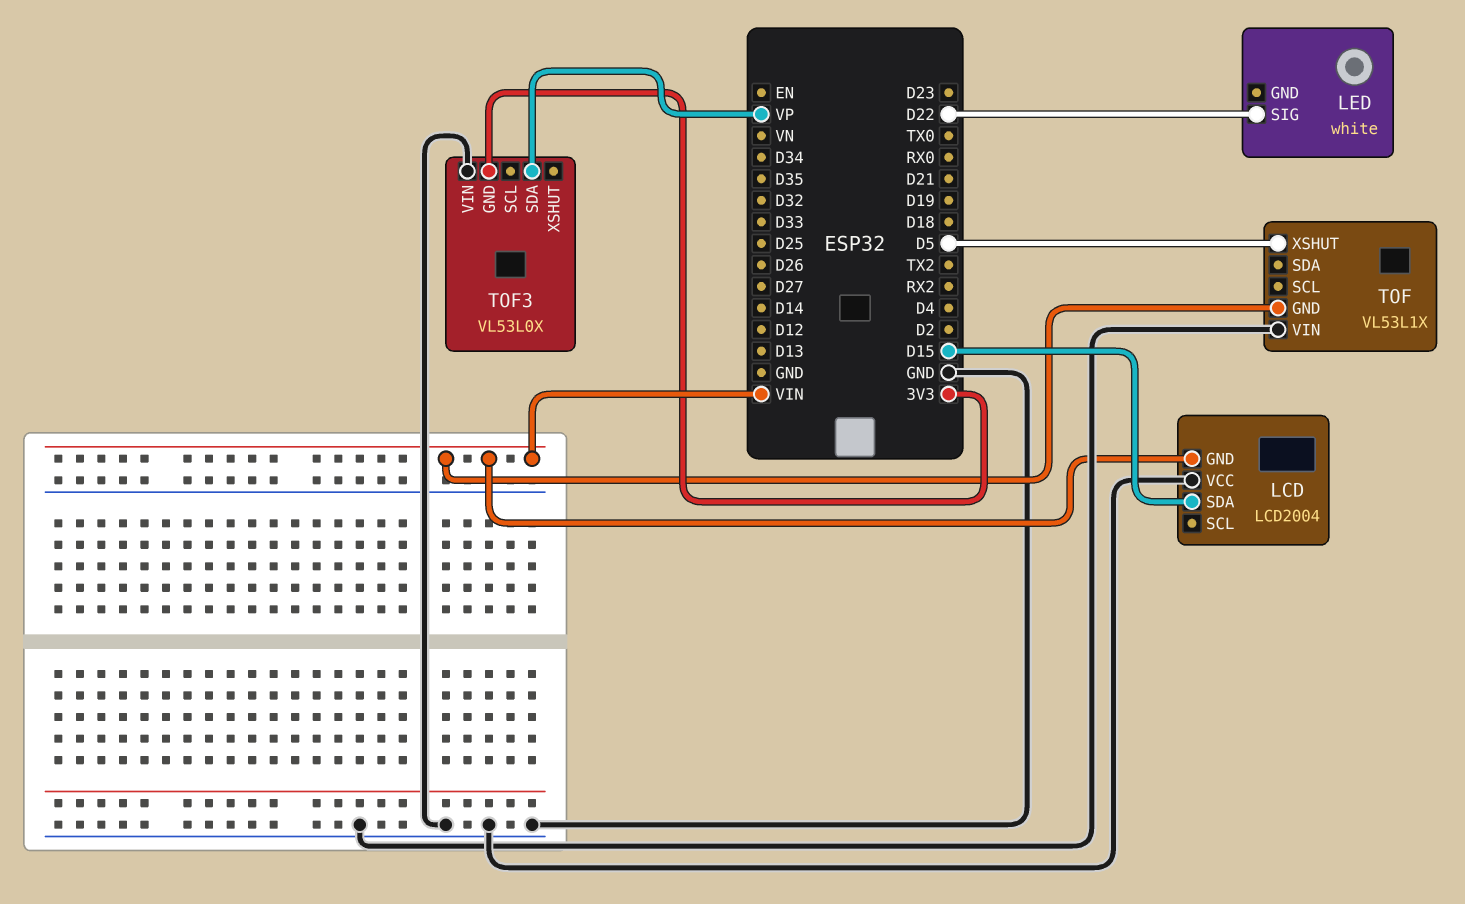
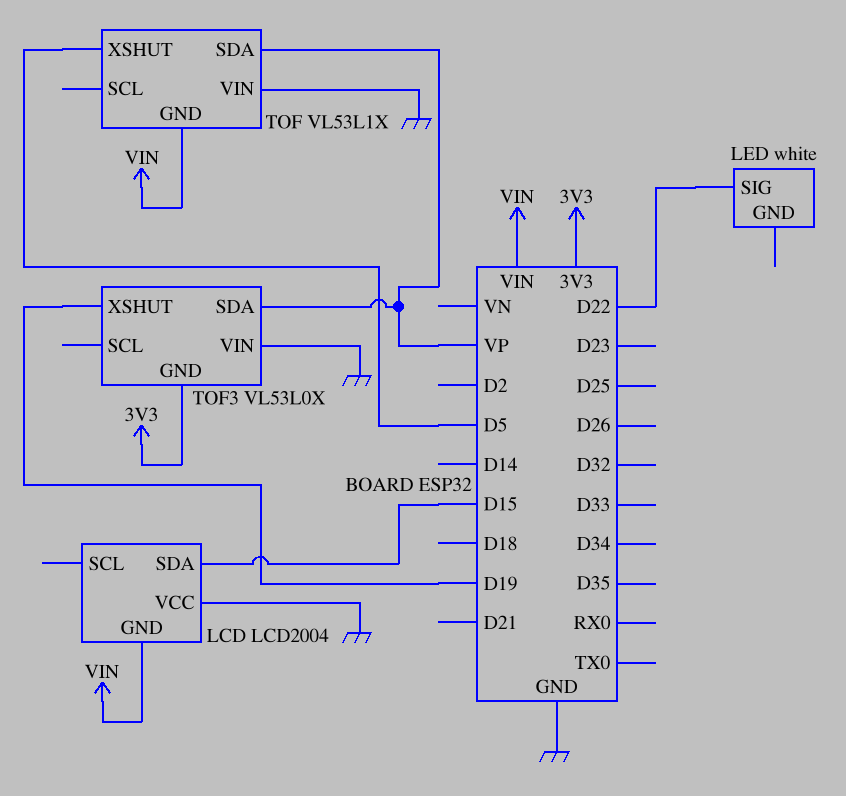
TOF pin SDA: none -> VP
TOF3 pin XSHUT: none -> D19

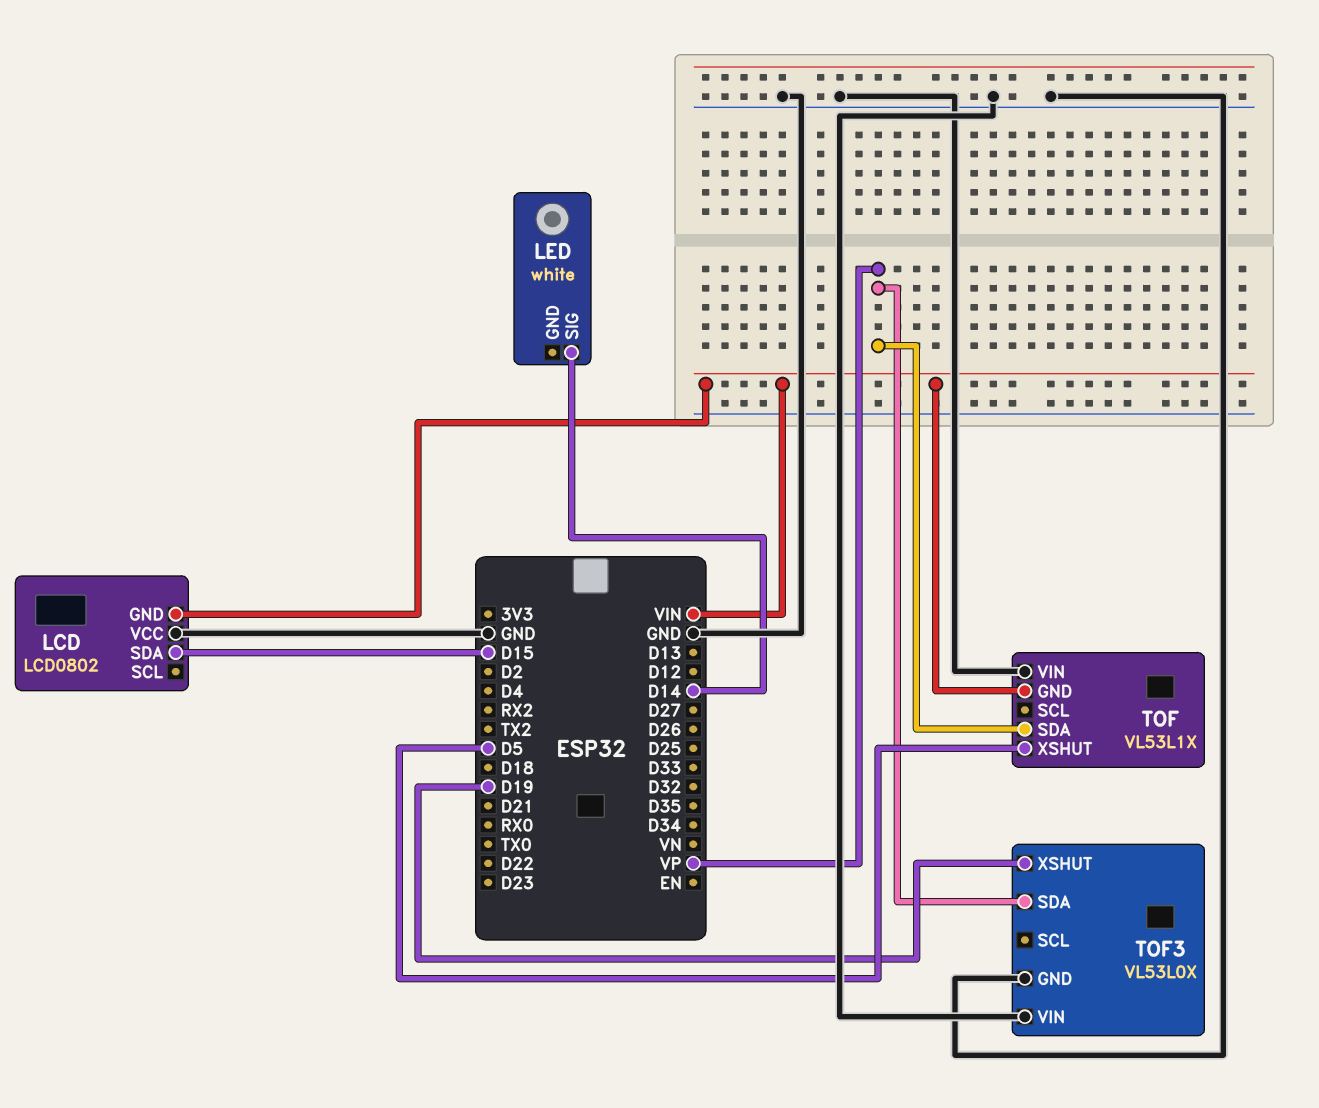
LCD: LCD2004 -> LCD0802
LED pin SIG: D22 -> D14
TOF3 pin GND: 3V3 -> GND

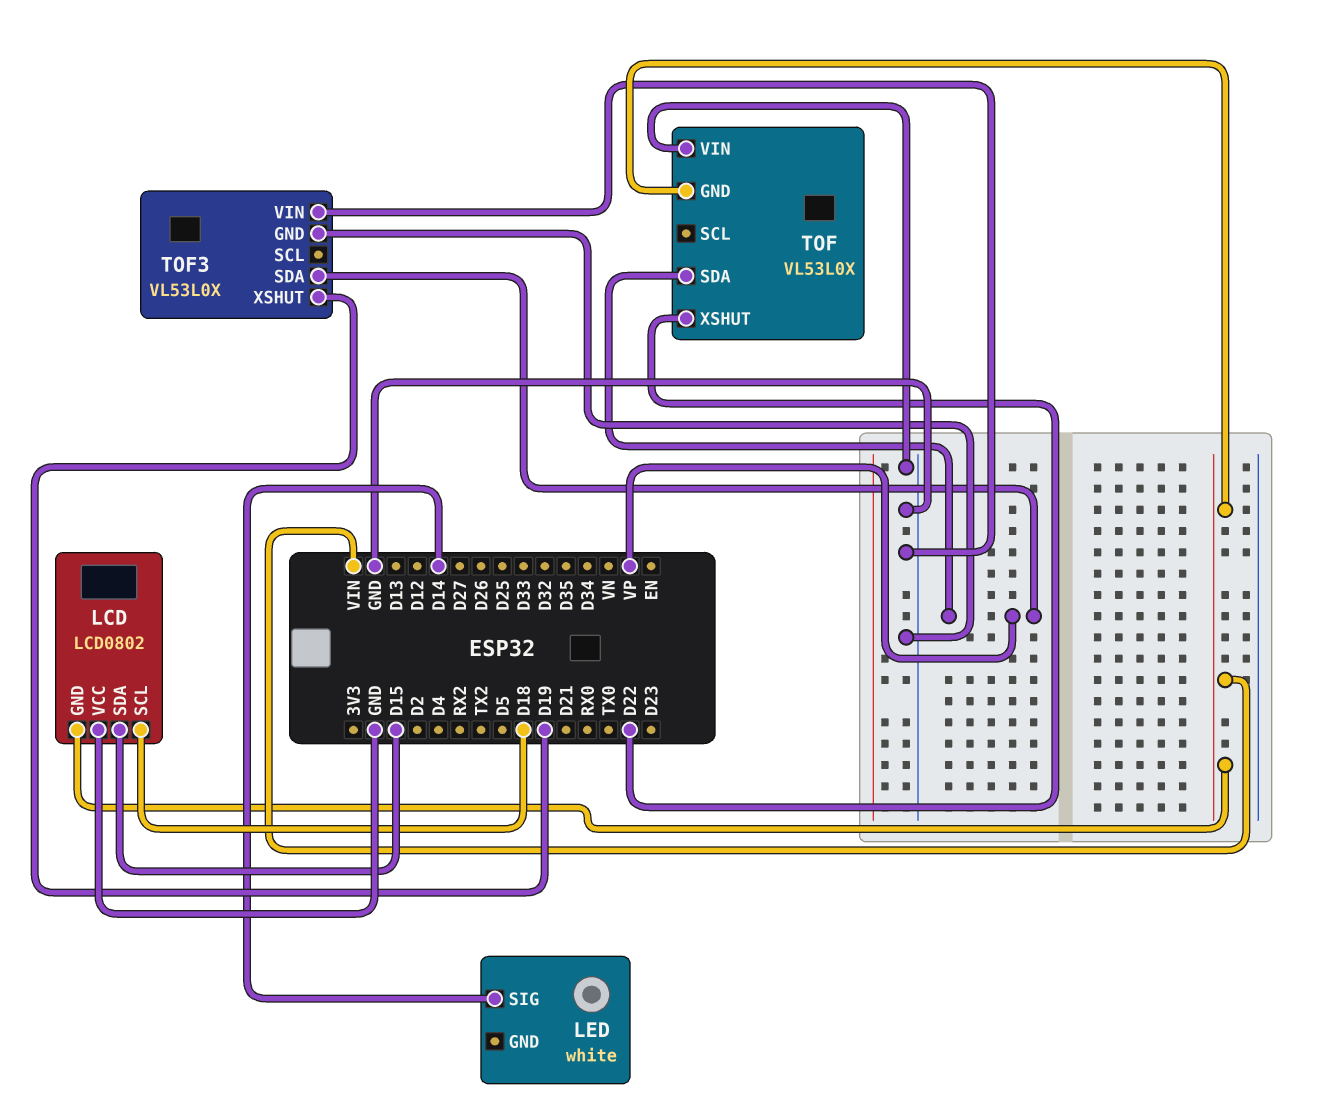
LCD pin SCL: none -> D18
TOF: VL53L1X -> VL53L0X
TOF pin XSHUT: D5 -> D22

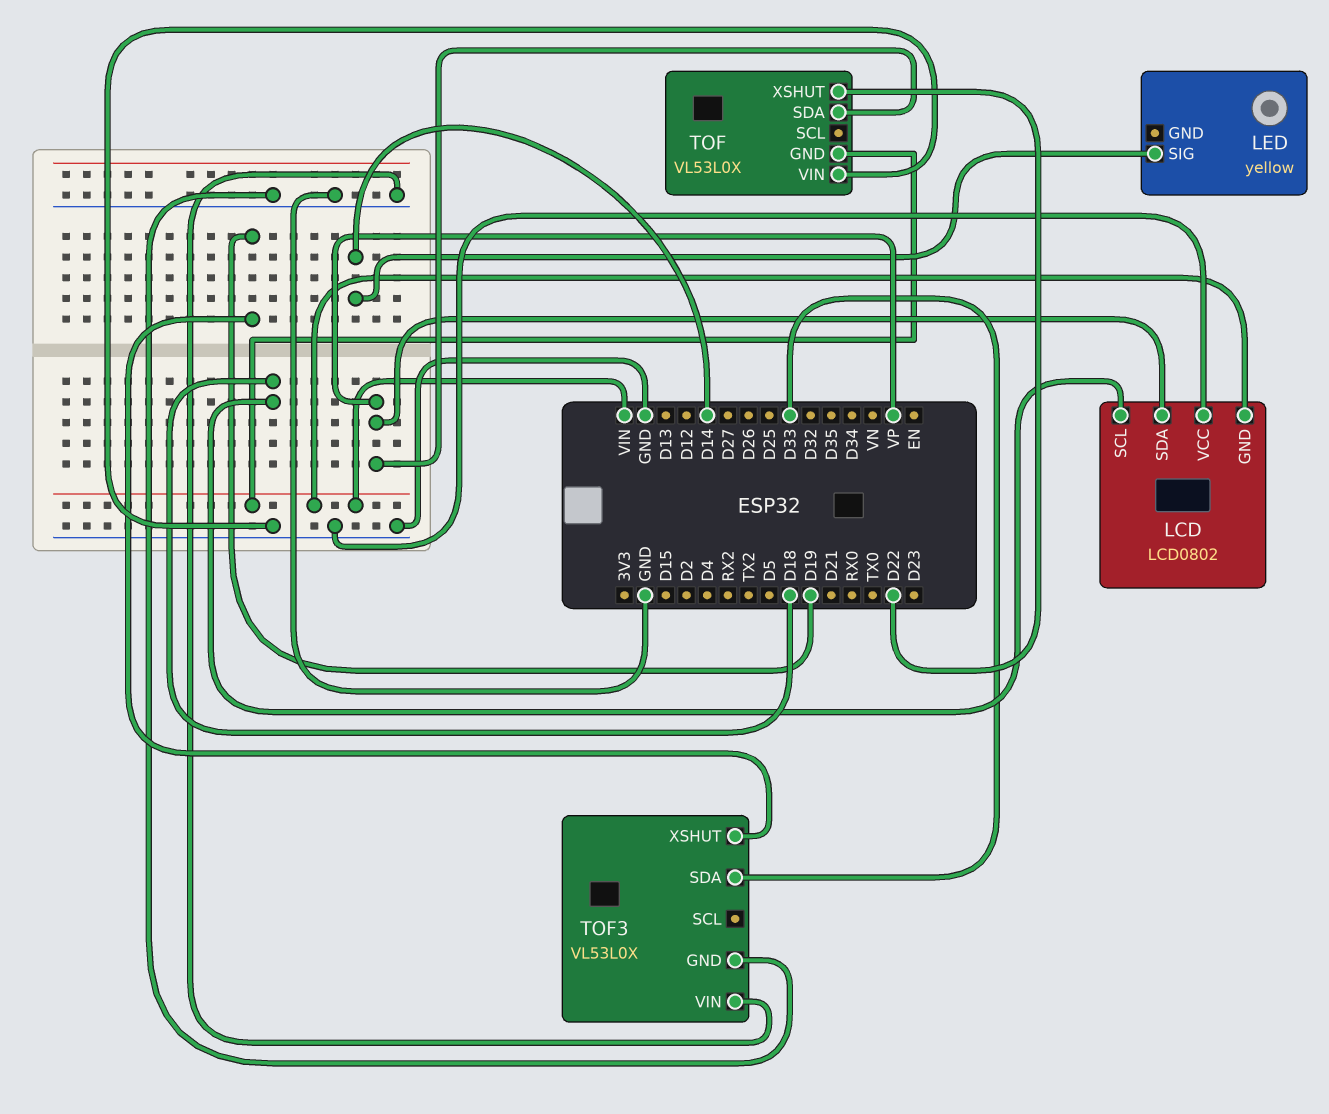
LCD pin SDA: D15 -> VP
LED: white -> yellow
TOF3 pin SDA: VP -> D33

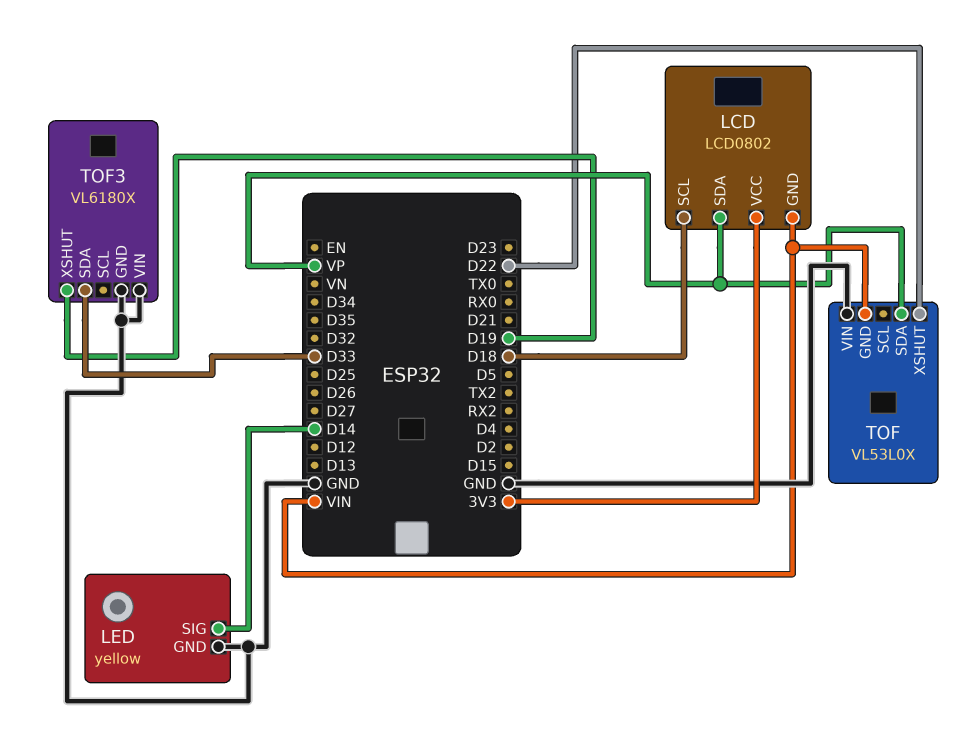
LCD pin VCC: GND -> 3V3
LED pin GND: none -> GND
TOF3: VL53L0X -> VL6180X

